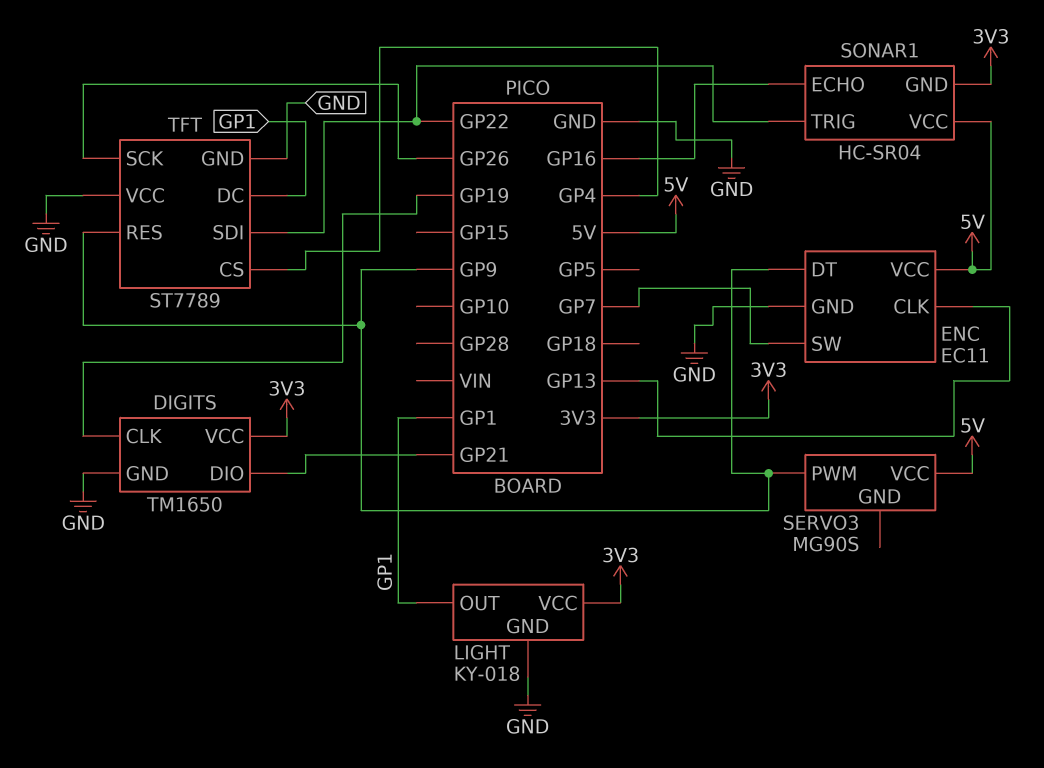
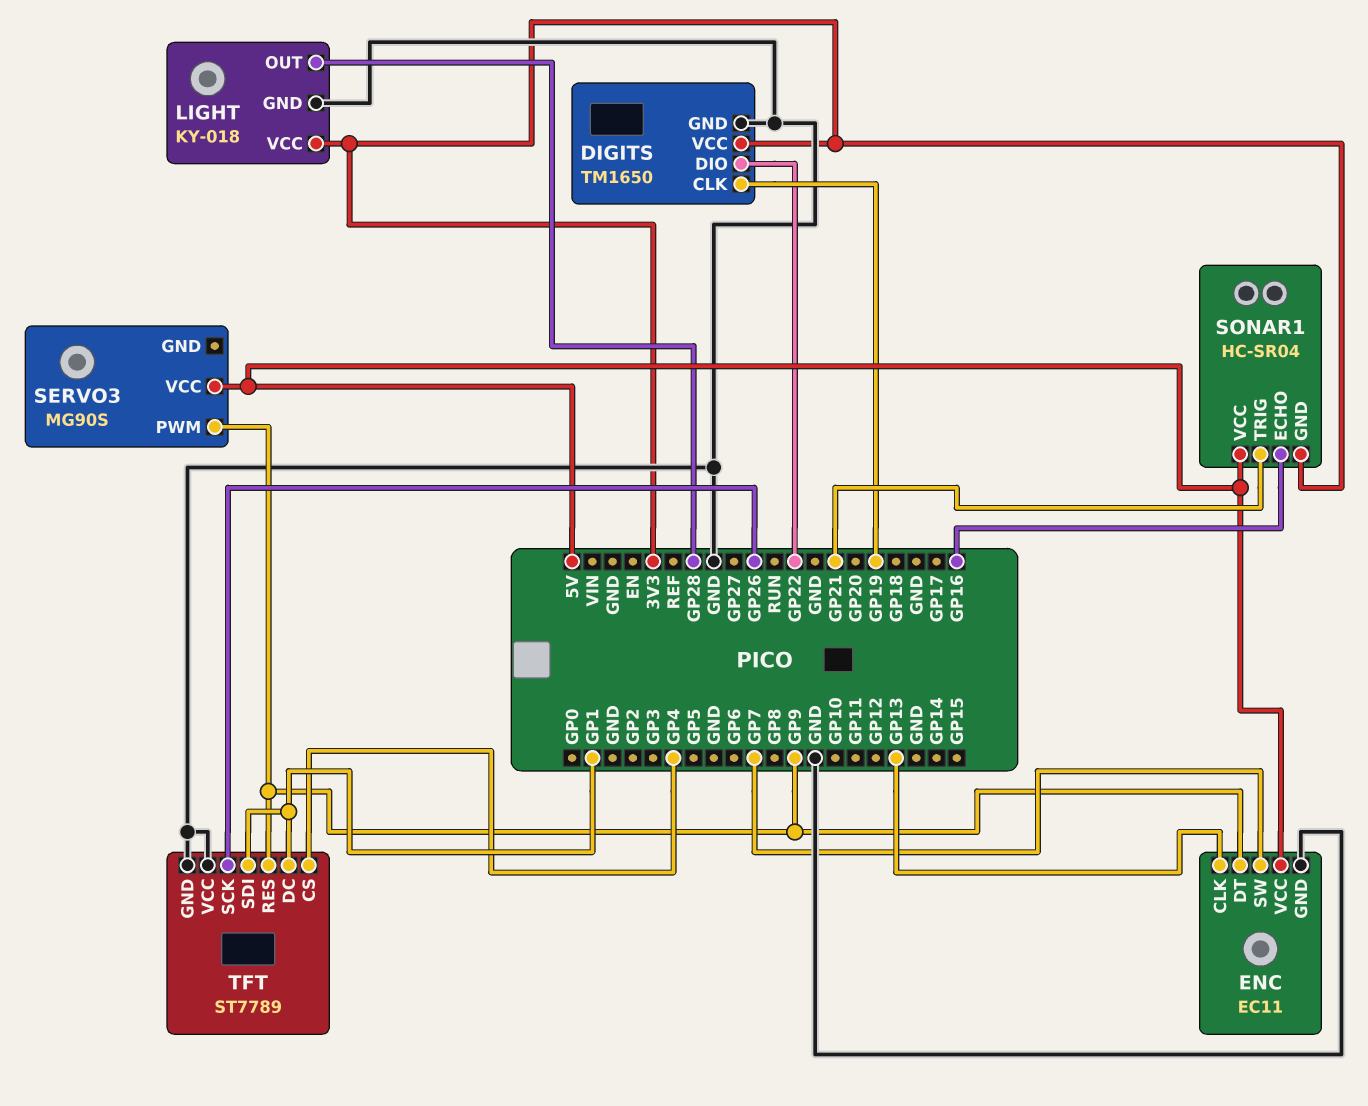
DIGITS pin DIO: GP21 -> GP22
LIGHT pin OUT: GP1 -> GP28
SONAR1 pin TRIG: GP22 -> GP21
TFT pin SDI: GP22 -> GP1

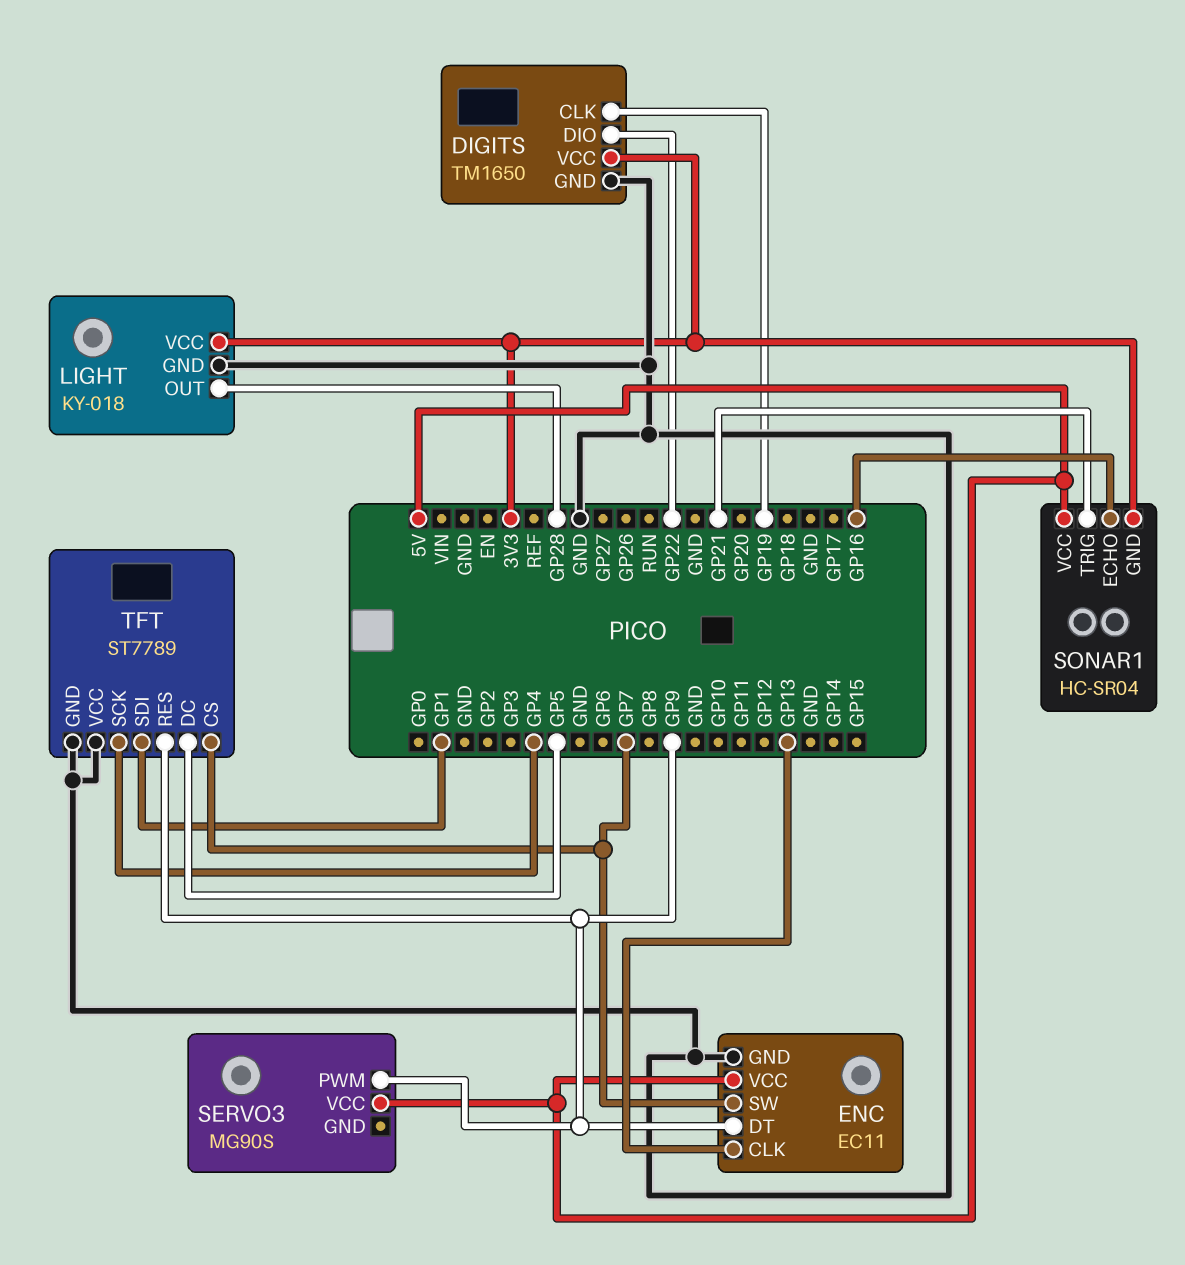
TFT pin CS: GP4 -> GP7
TFT pin DC: GP1 -> GP5
TFT pin SCK: GP26 -> GP4

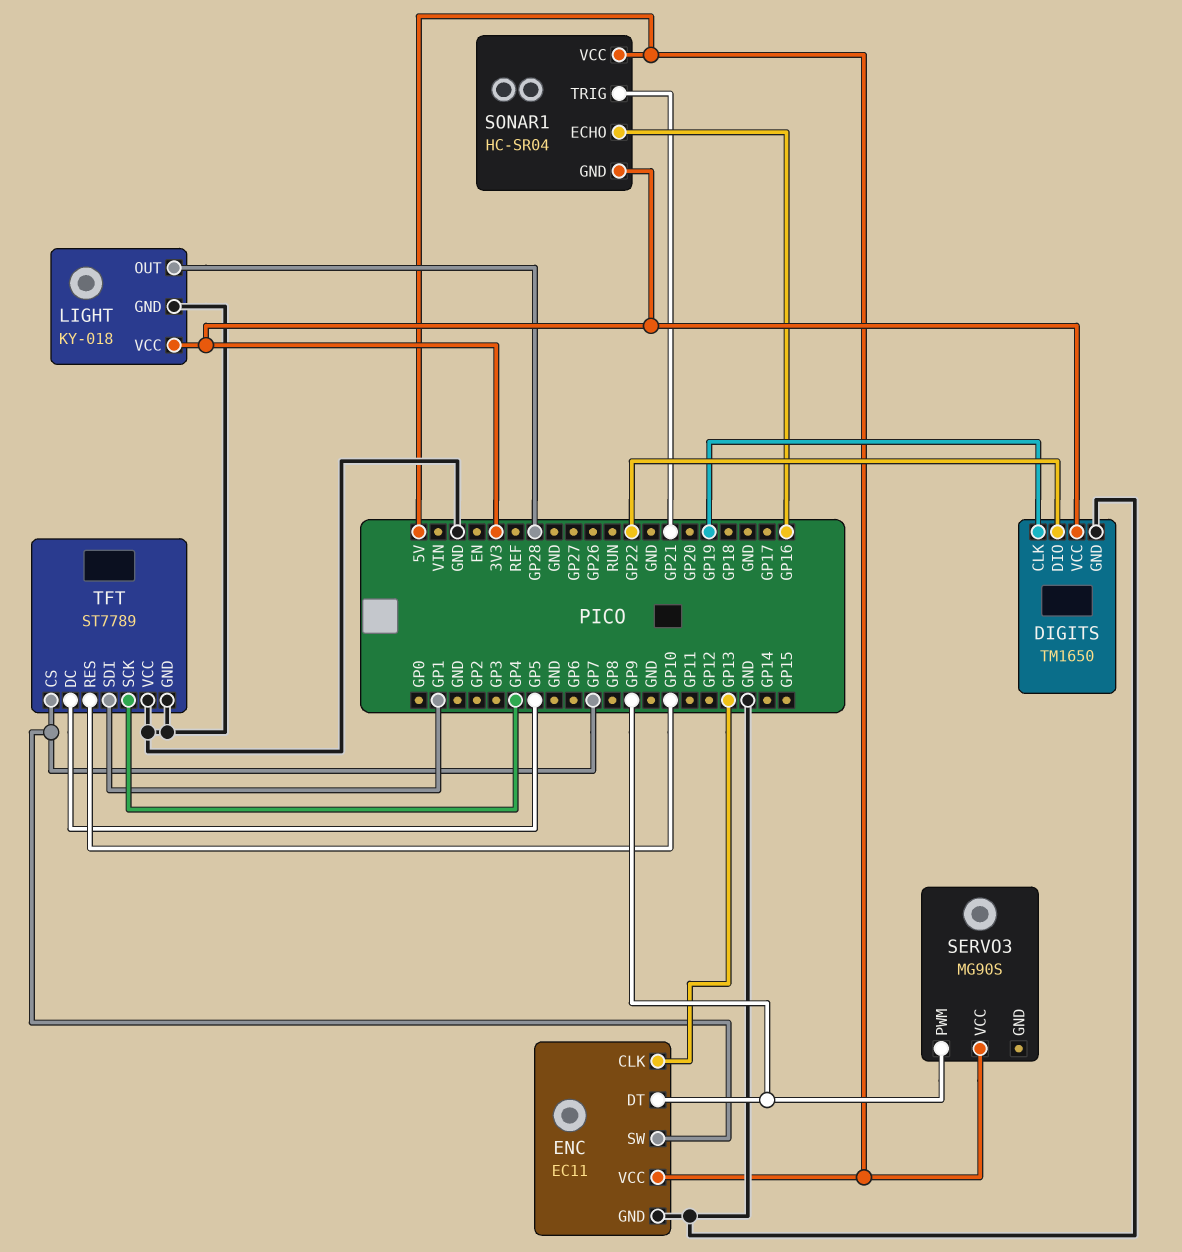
TFT pin RES: GP9 -> GP10

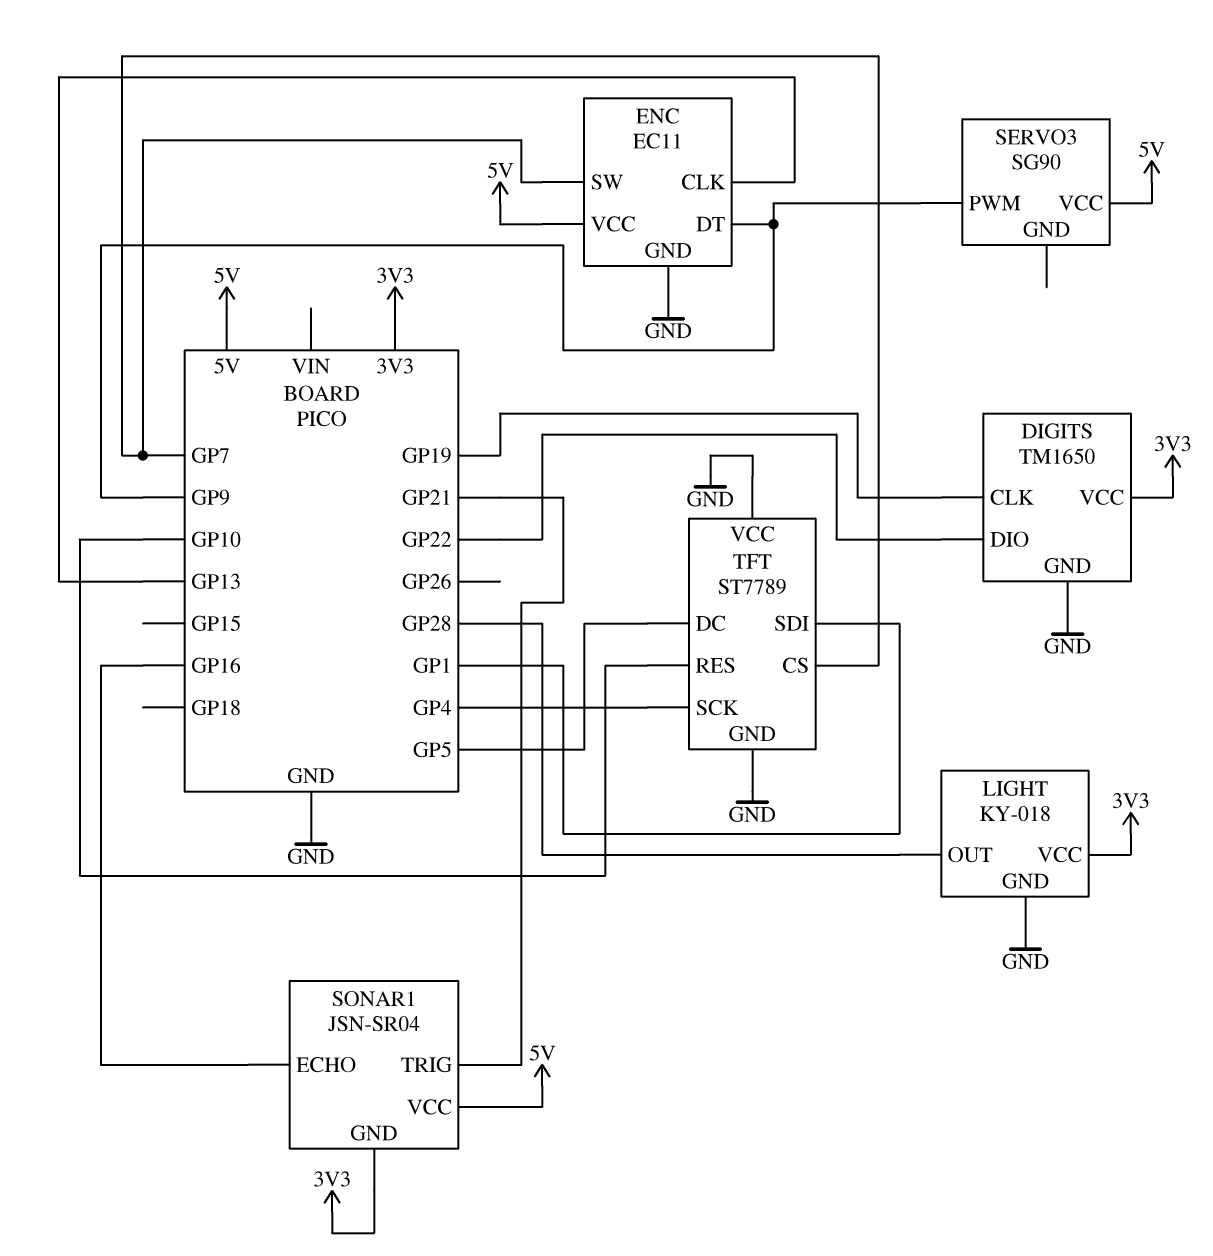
SERVO3: MG90S -> SG90
SONAR1: HC-SR04 -> JSN-SR04

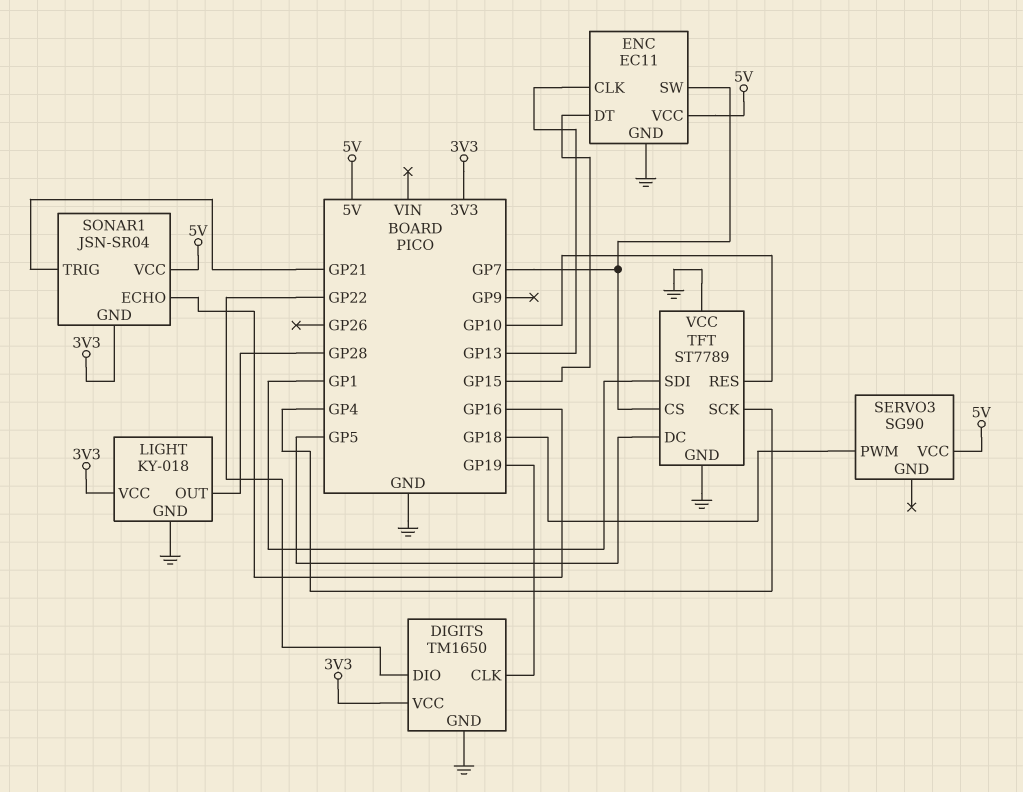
ENC pin DT: GP9 -> GP15
SERVO3 pin PWM: GP9 -> GP18

